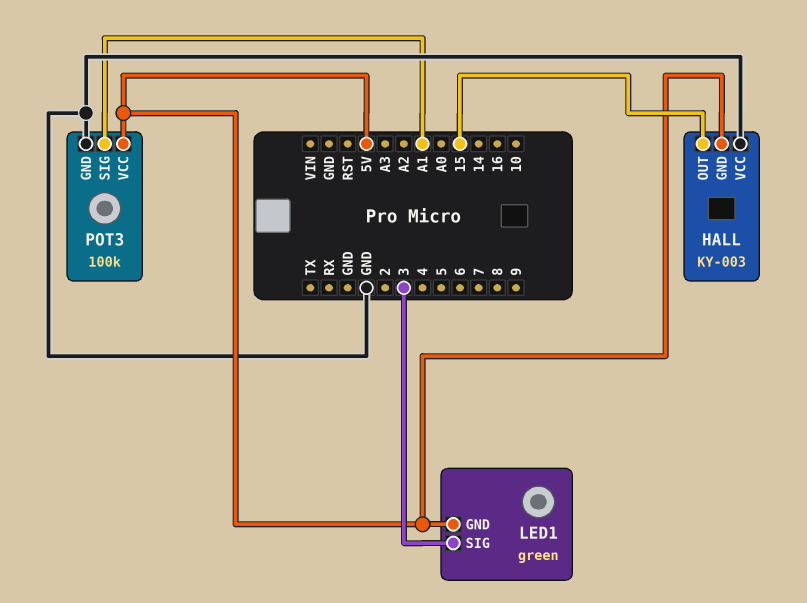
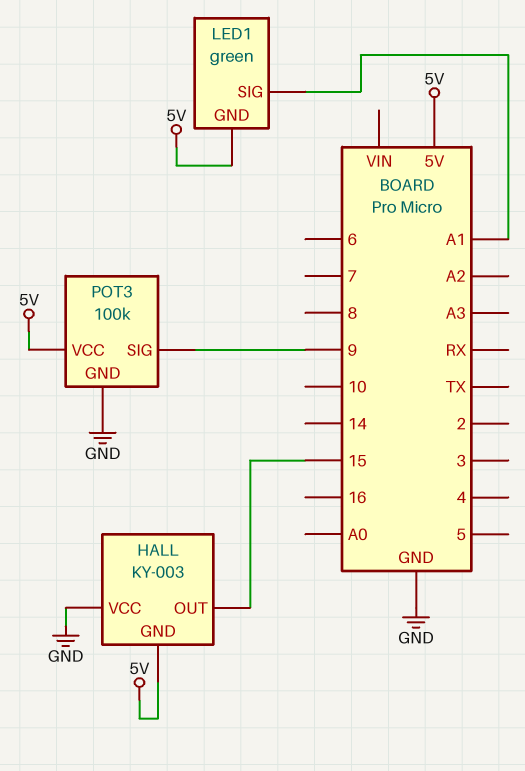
LED1 pin SIG: 3 -> A1
POT3 pin SIG: A1 -> 9

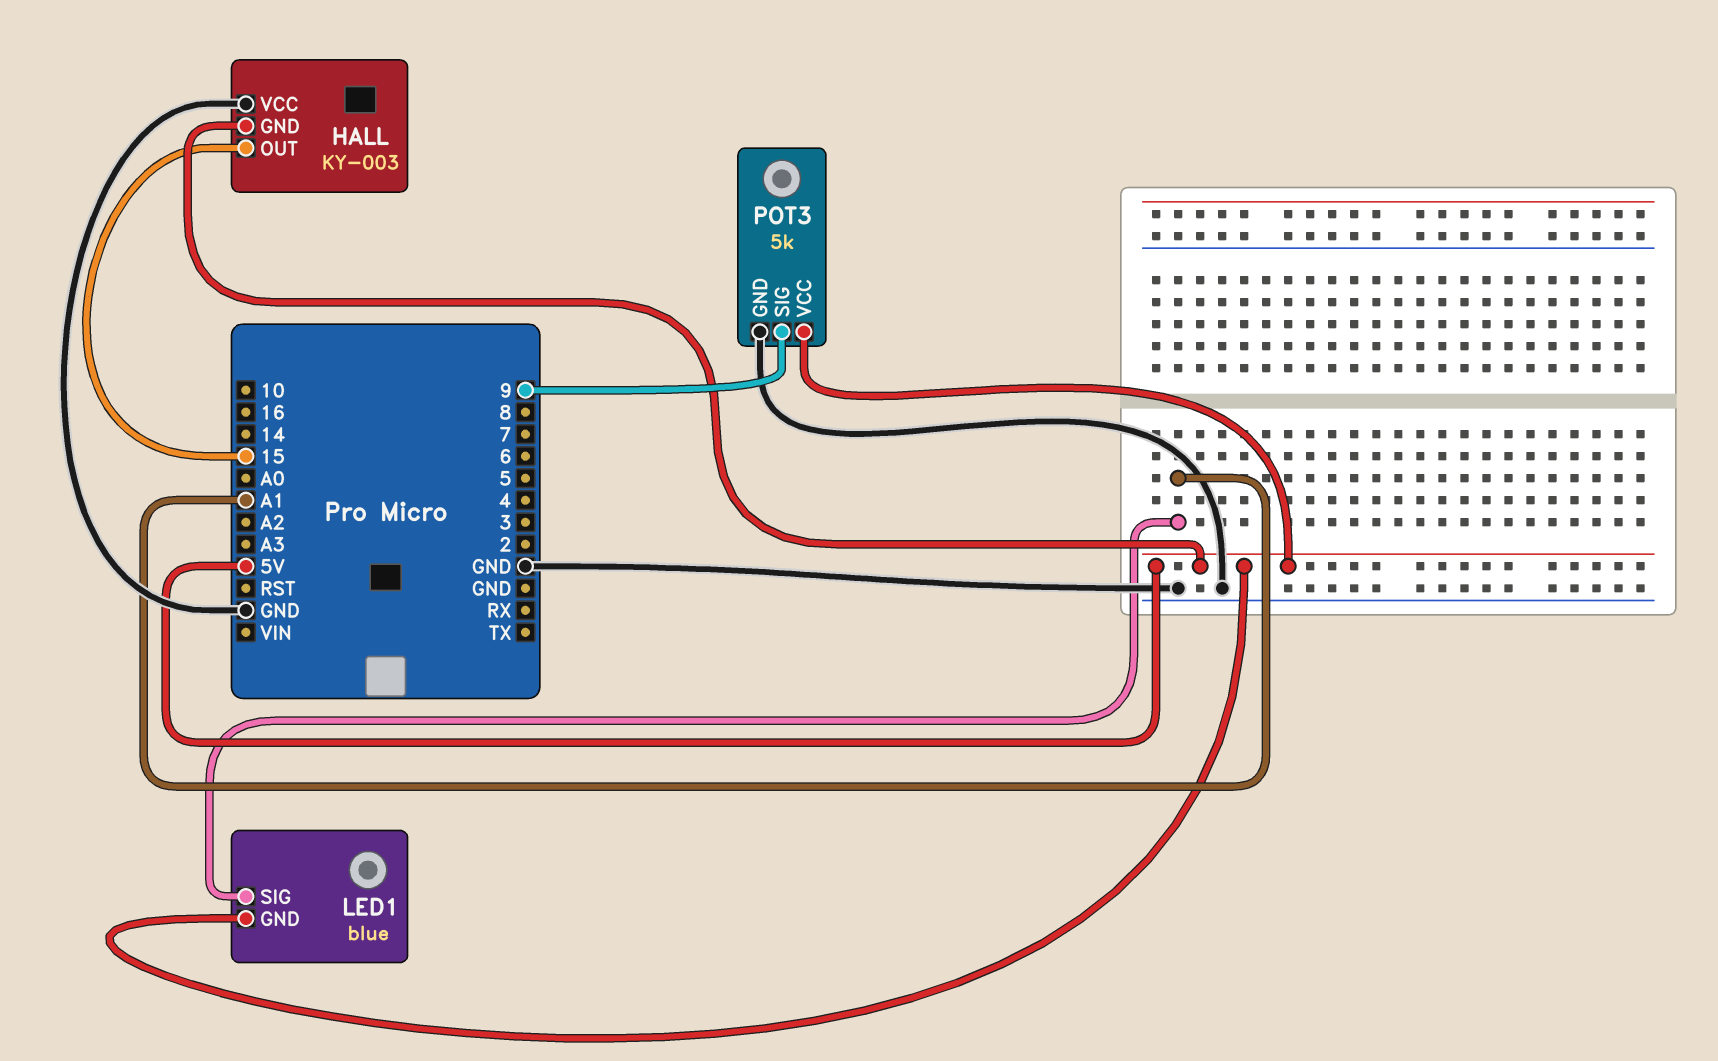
LED1: green -> blue
POT3: 100k -> 5k

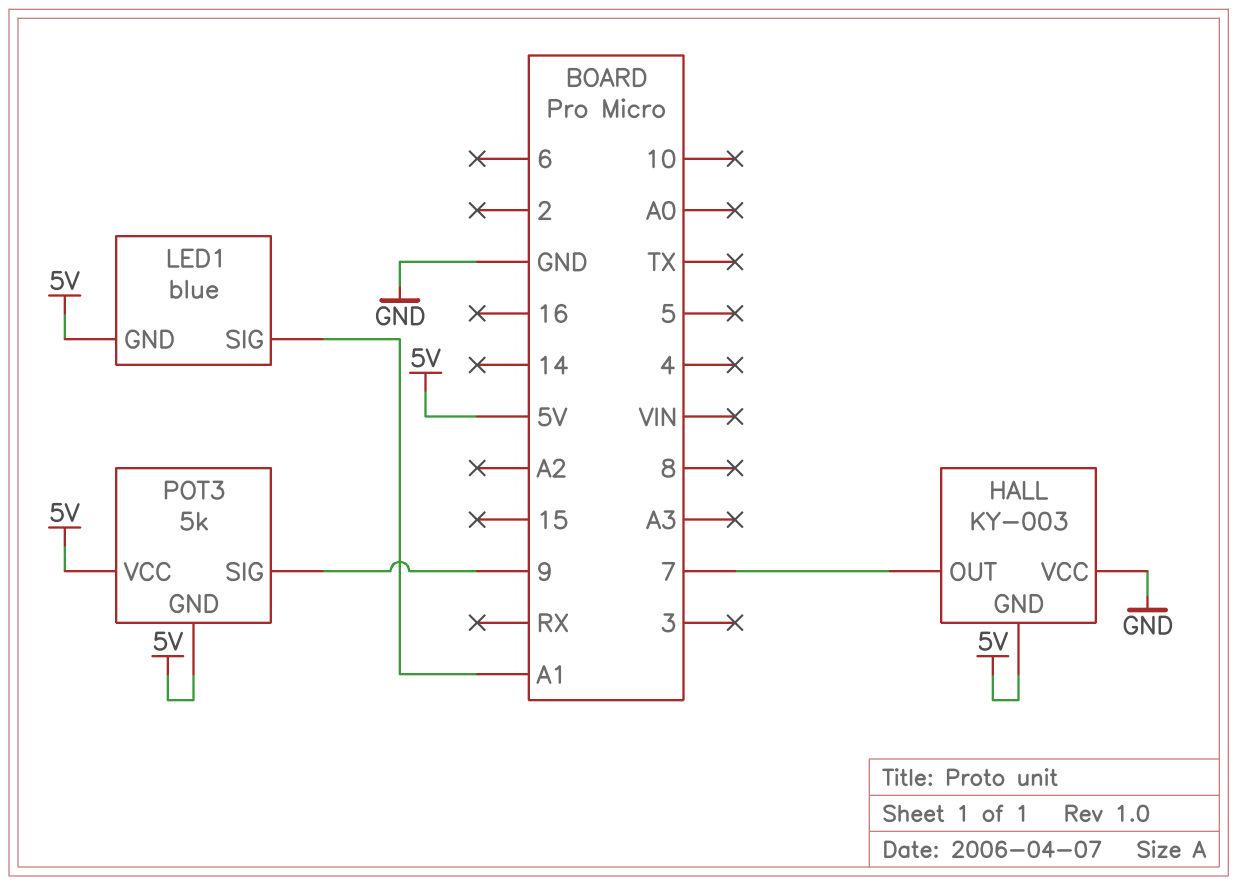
HALL pin OUT: 15 -> 7
POT3 pin GND: GND -> 5V

